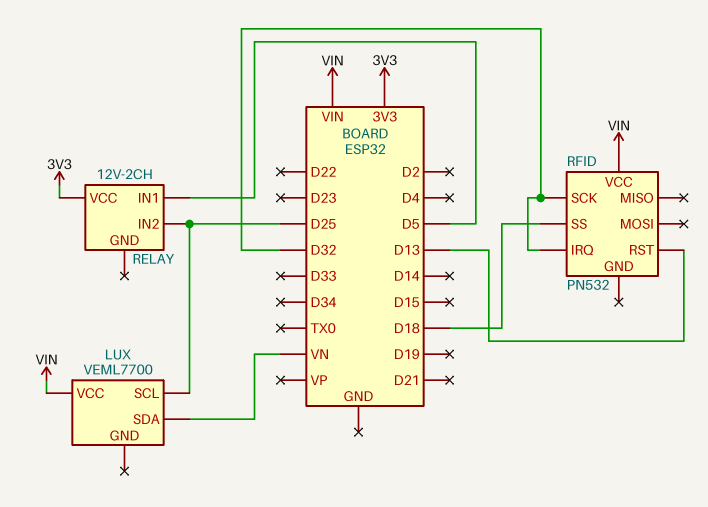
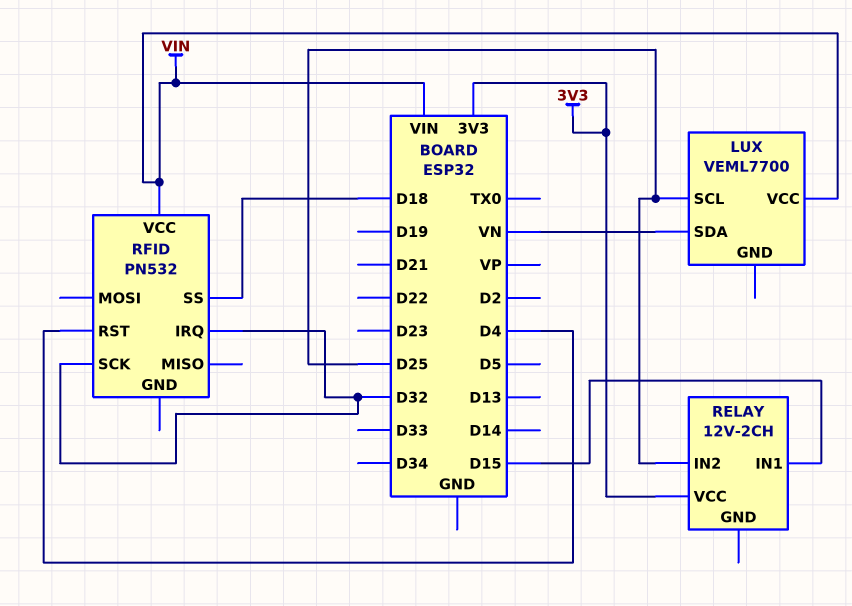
RELAY pin IN1: D5 -> D15
RFID pin RST: D13 -> D4

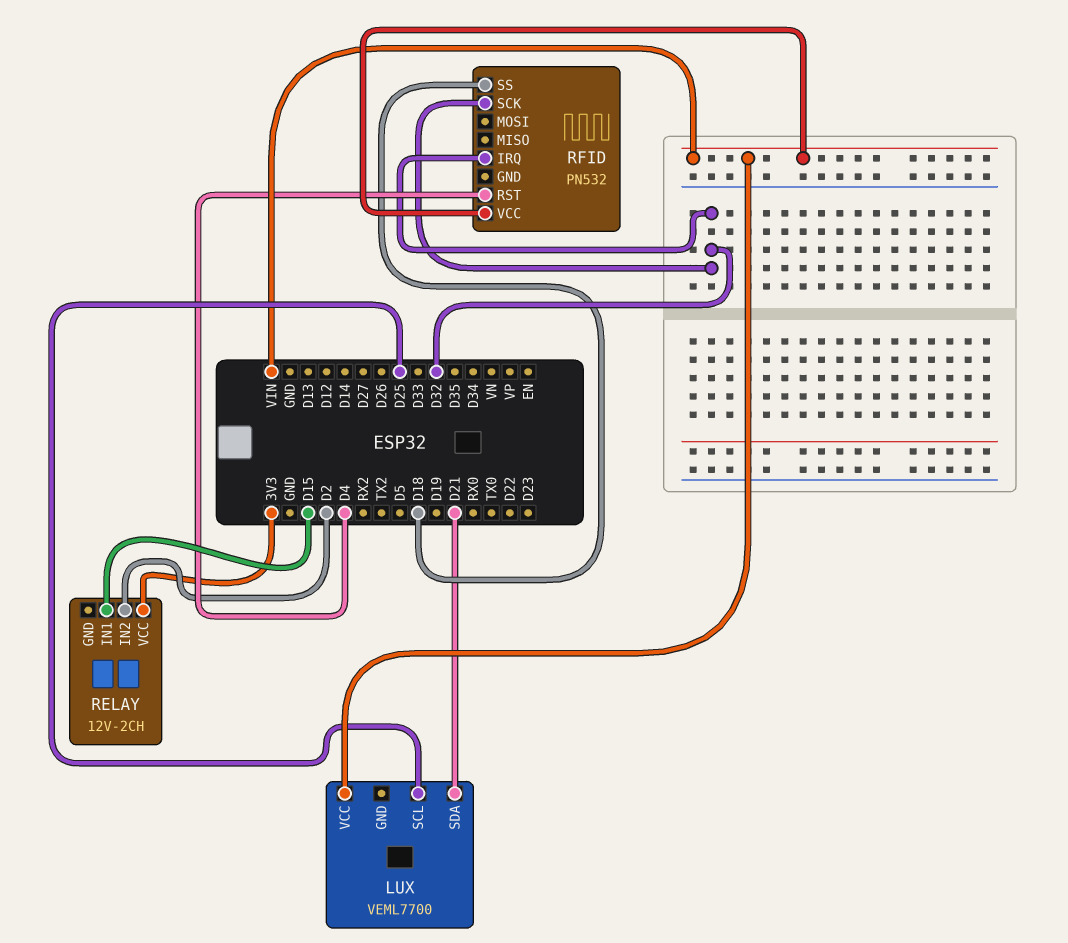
LUX pin SDA: VN -> D21
RELAY pin IN2: D25 -> D2

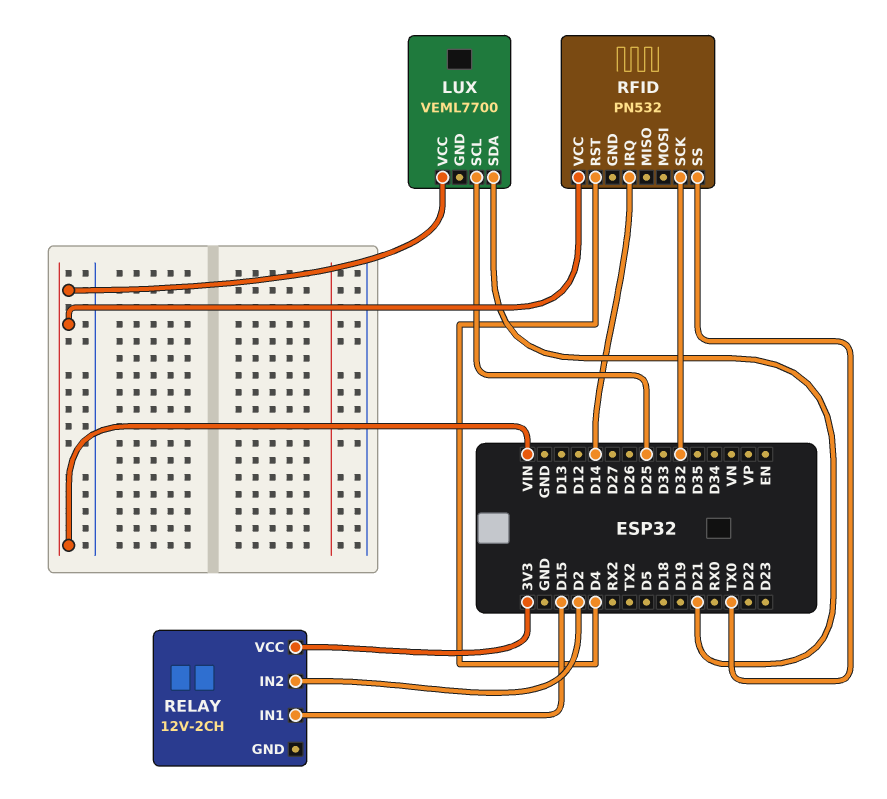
RFID pin IRQ: D32 -> D14
RFID pin SS: D18 -> TX0

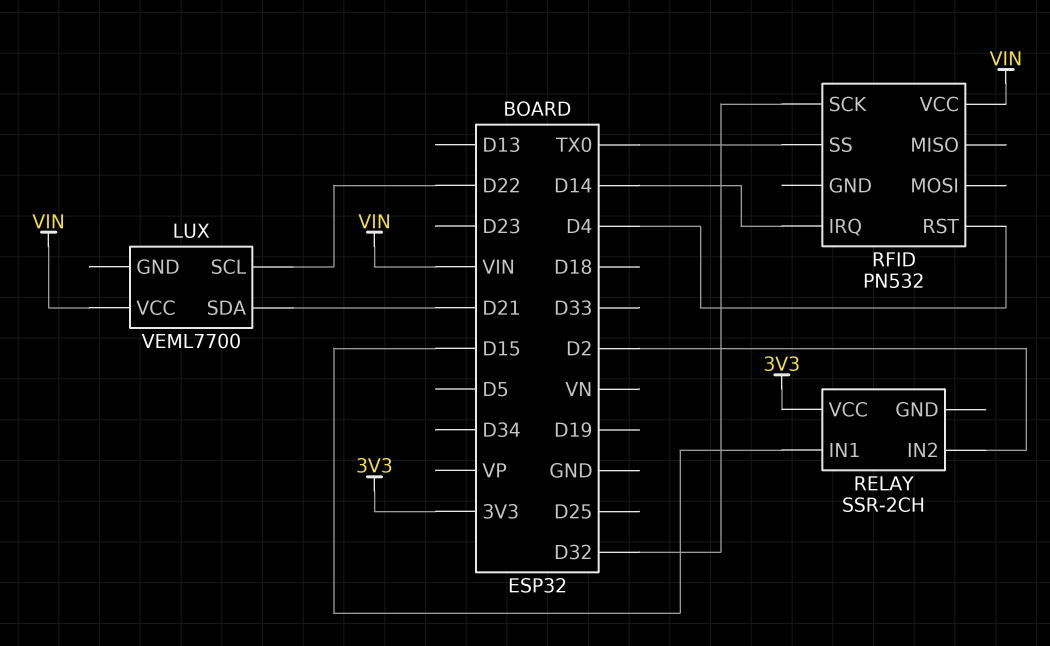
LUX pin SCL: D25 -> D22
RELAY: 12V-2CH -> SSR-2CH

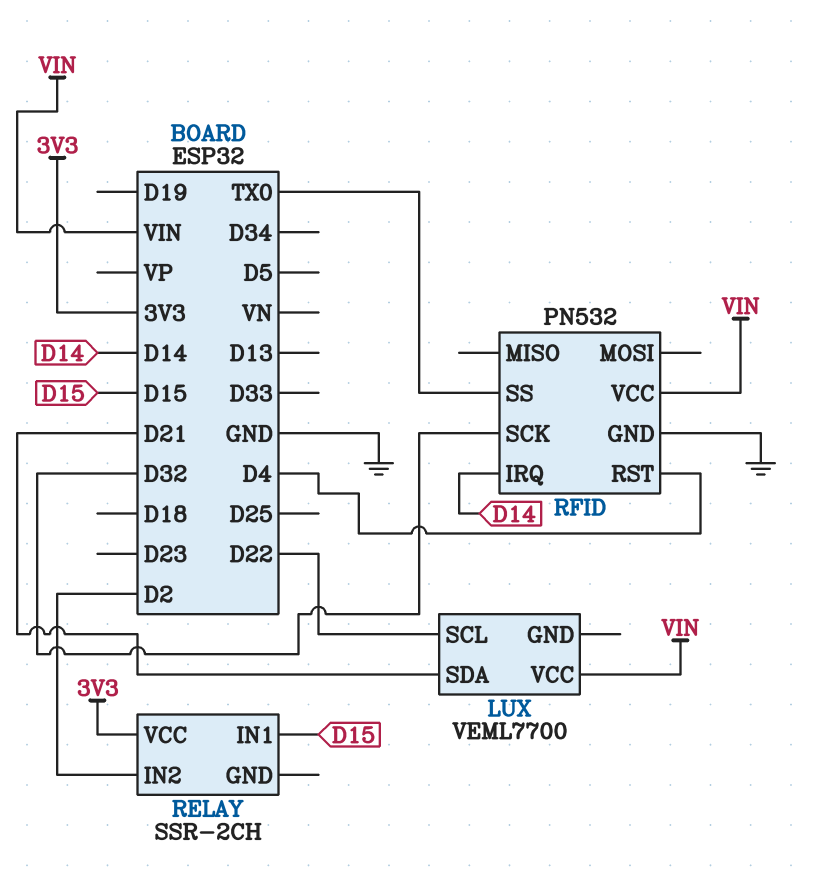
RFID pin GND: none -> GND

